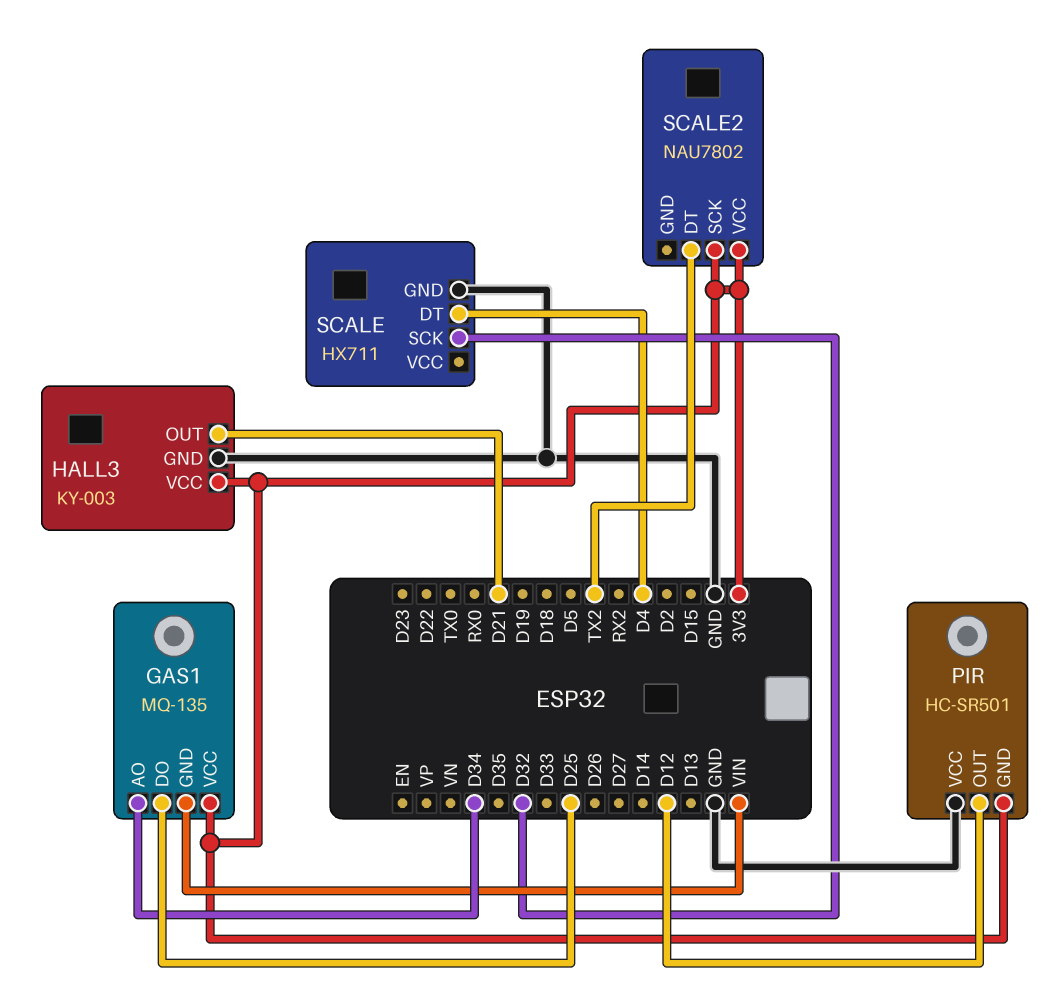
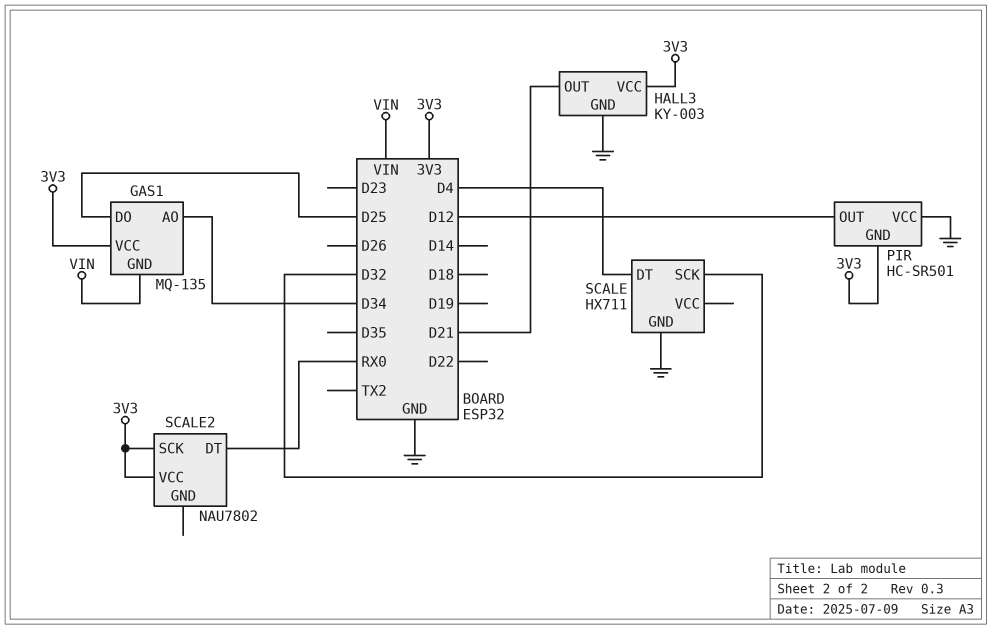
SCALE2 pin DT: TX2 -> RX0

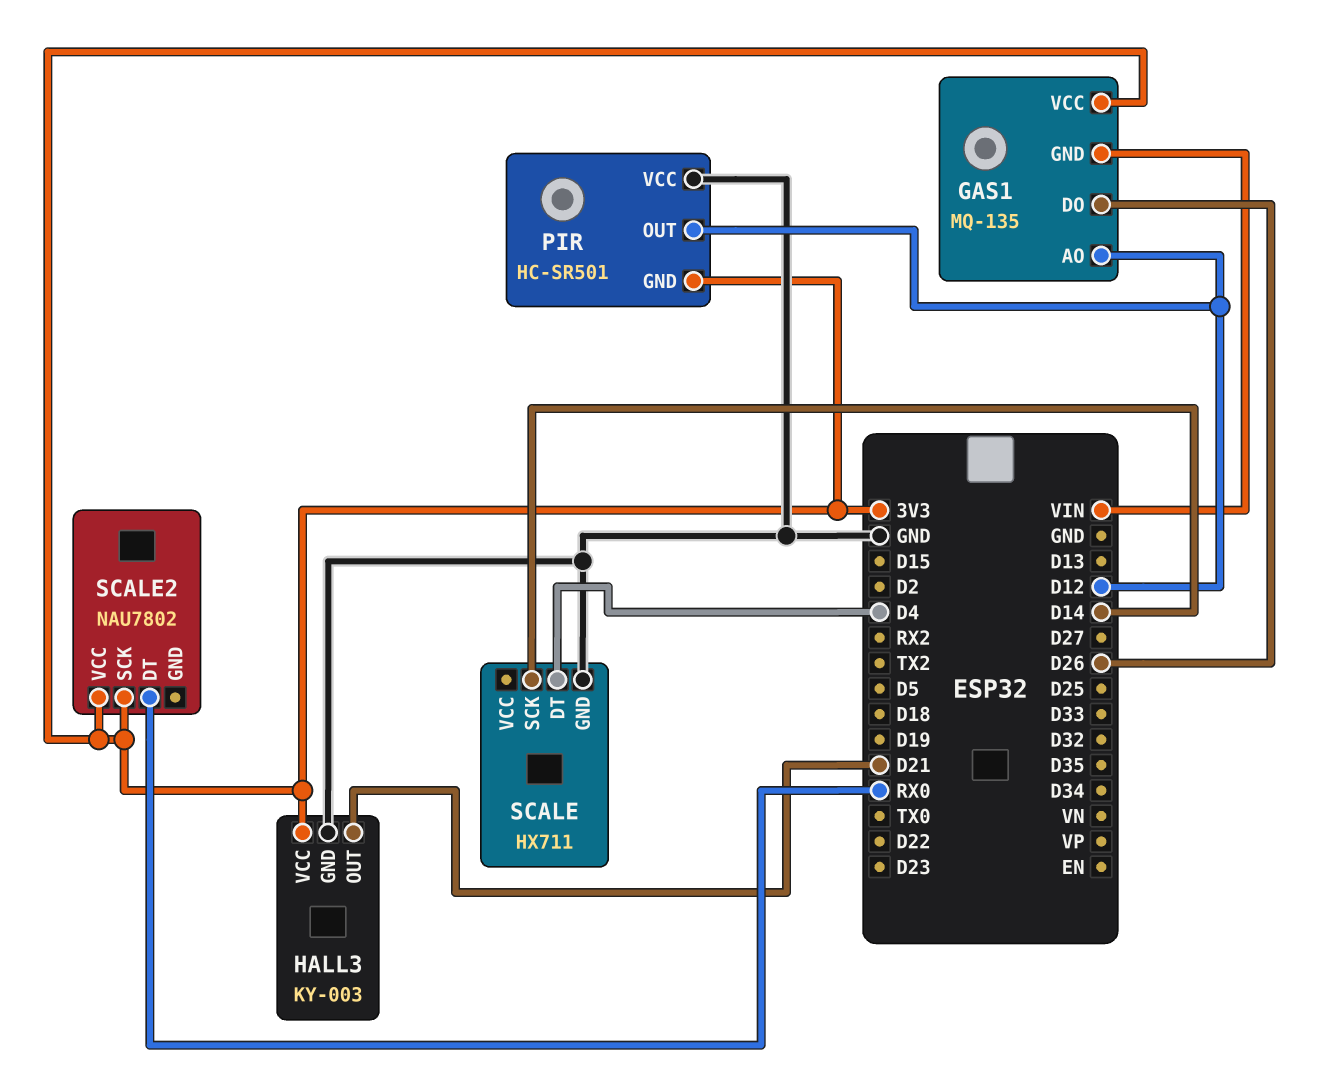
GAS1 pin AO: D34 -> D12
GAS1 pin DO: D25 -> D26
SCALE pin SCK: D32 -> D14

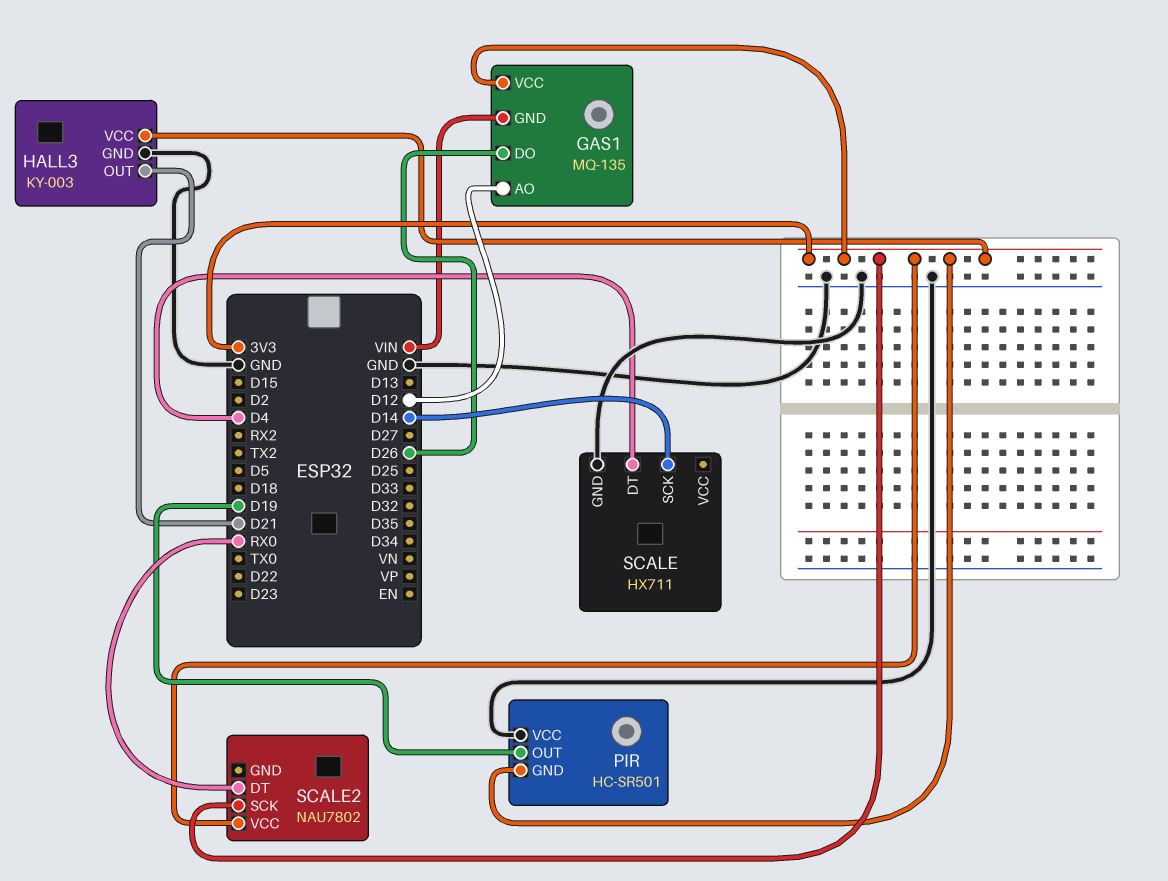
PIR pin OUT: D12 -> D19

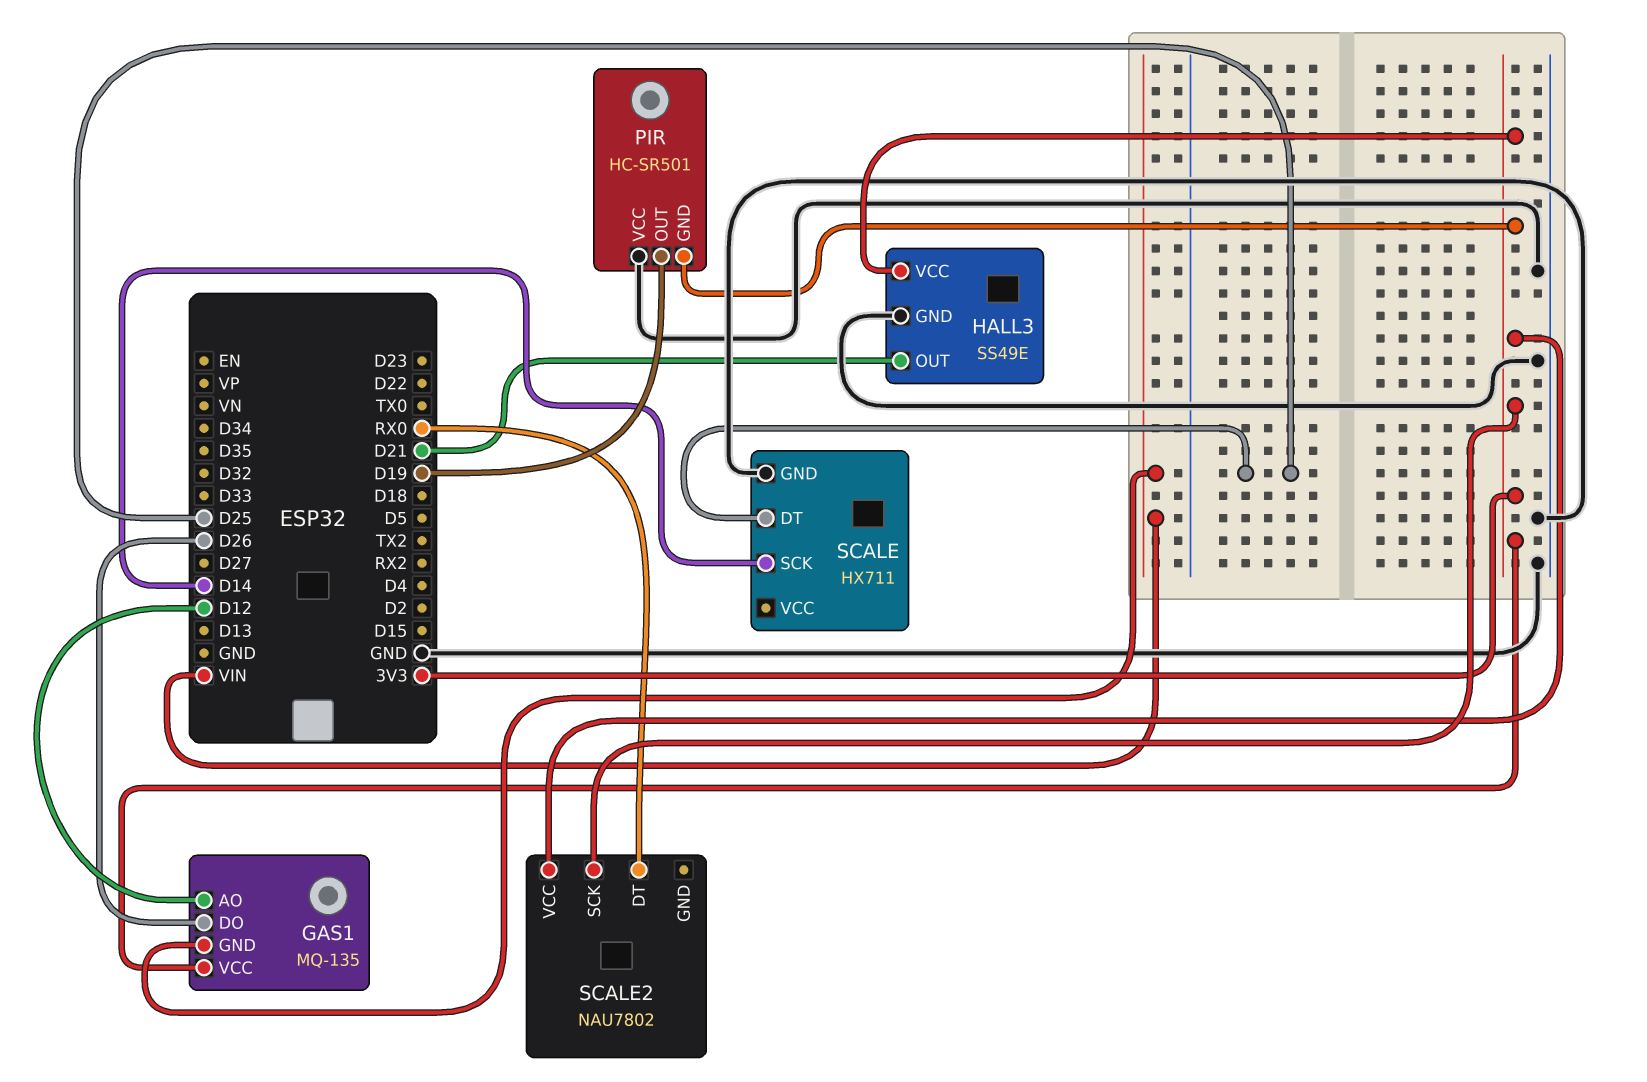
HALL3: KY-003 -> SS49E
SCALE pin DT: D4 -> D25

